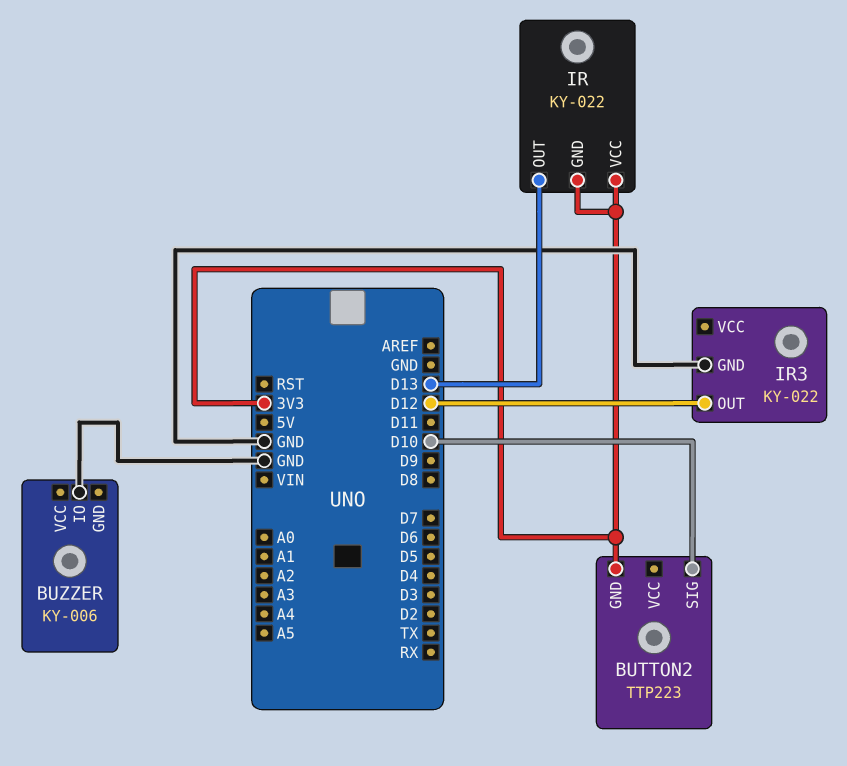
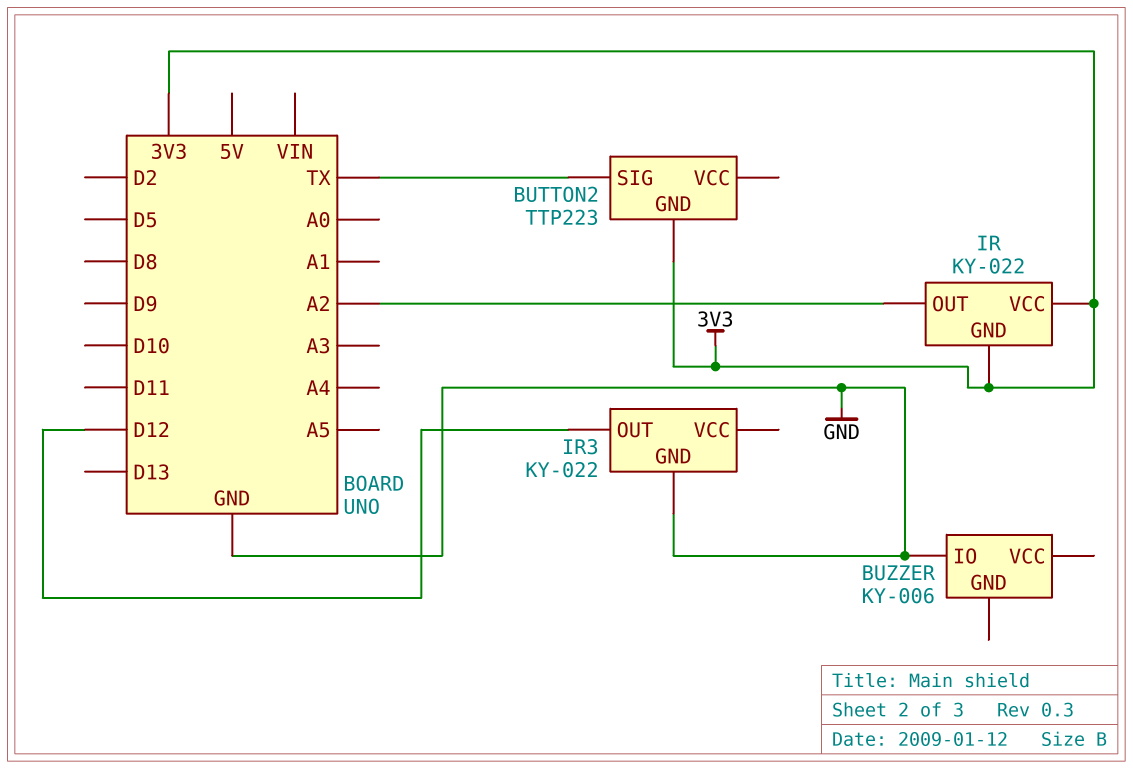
BUTTON2 pin SIG: D10 -> TX
IR pin OUT: D13 -> A2

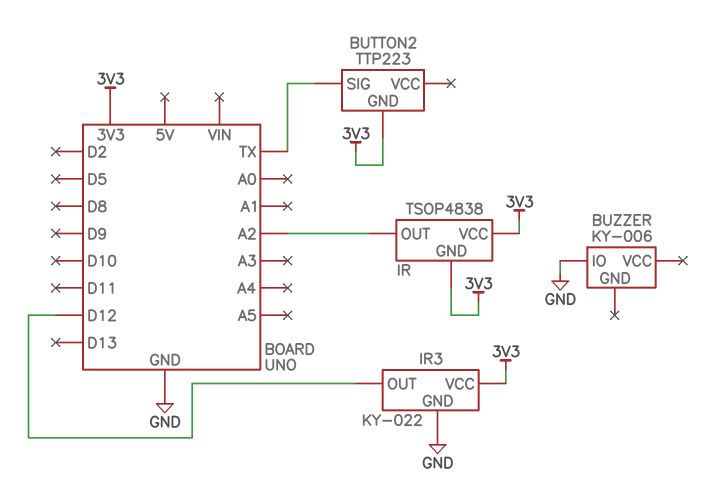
IR: KY-022 -> TSOP4838
IR3 pin VCC: none -> 3V3

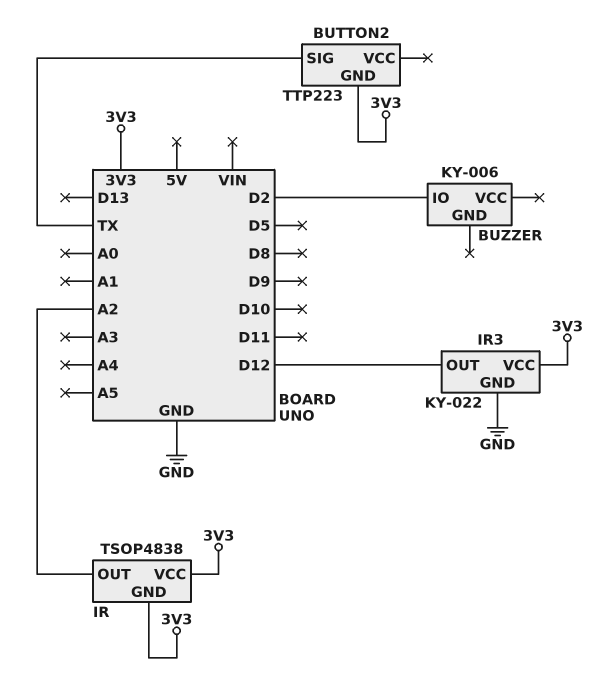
BUZZER pin IO: GND -> D2

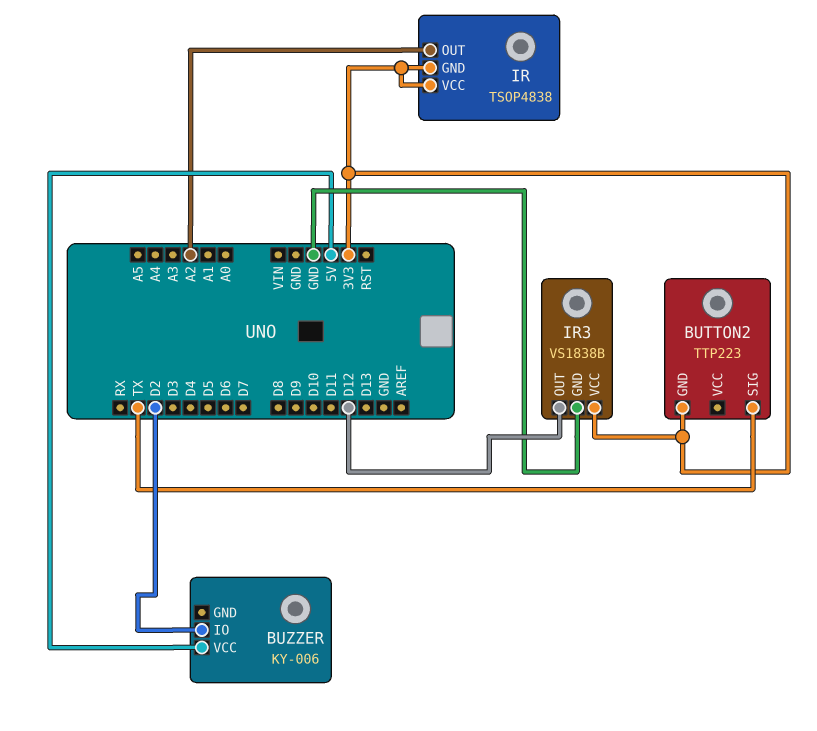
BUZZER pin VCC: none -> 5V
IR3: KY-022 -> VS1838B

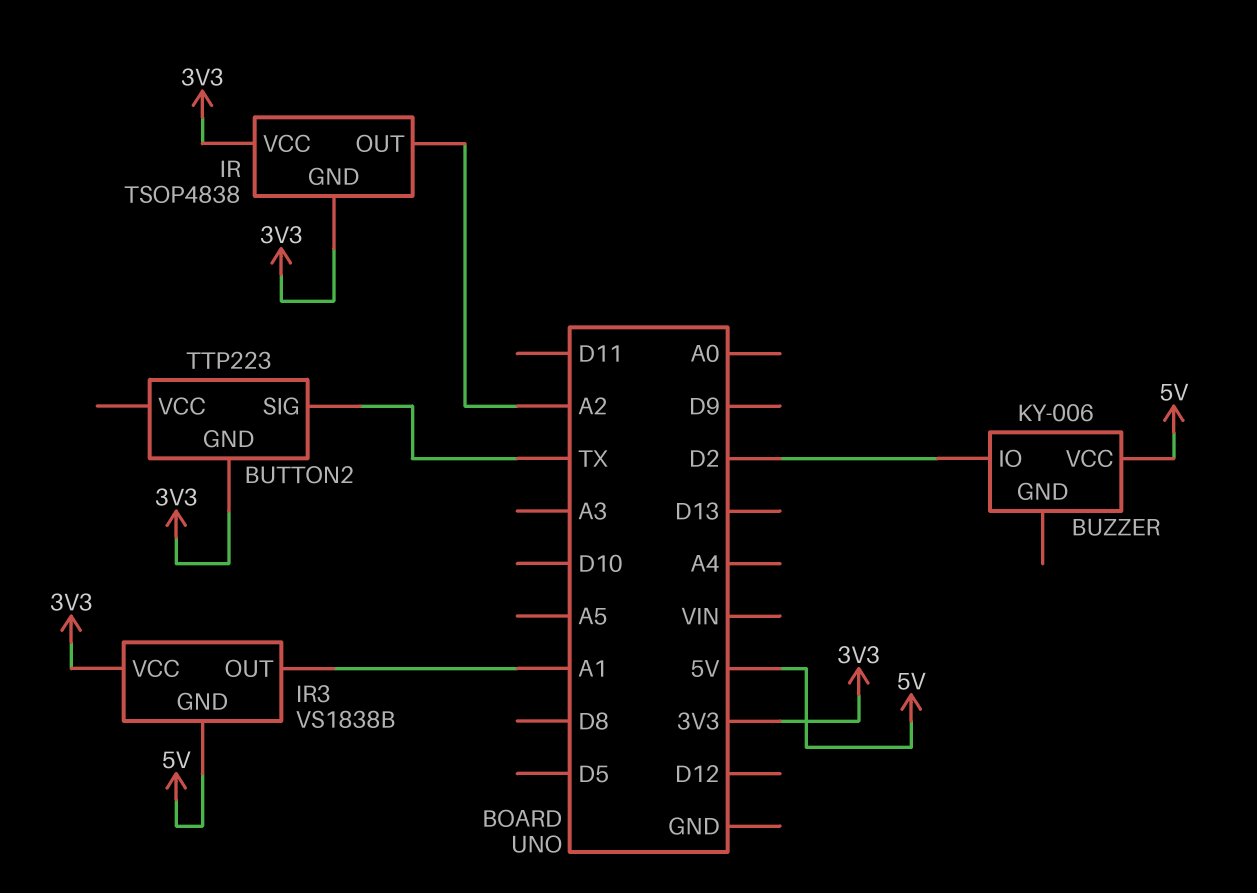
IR3 pin GND: GND -> 5V
IR3 pin OUT: D12 -> A1

